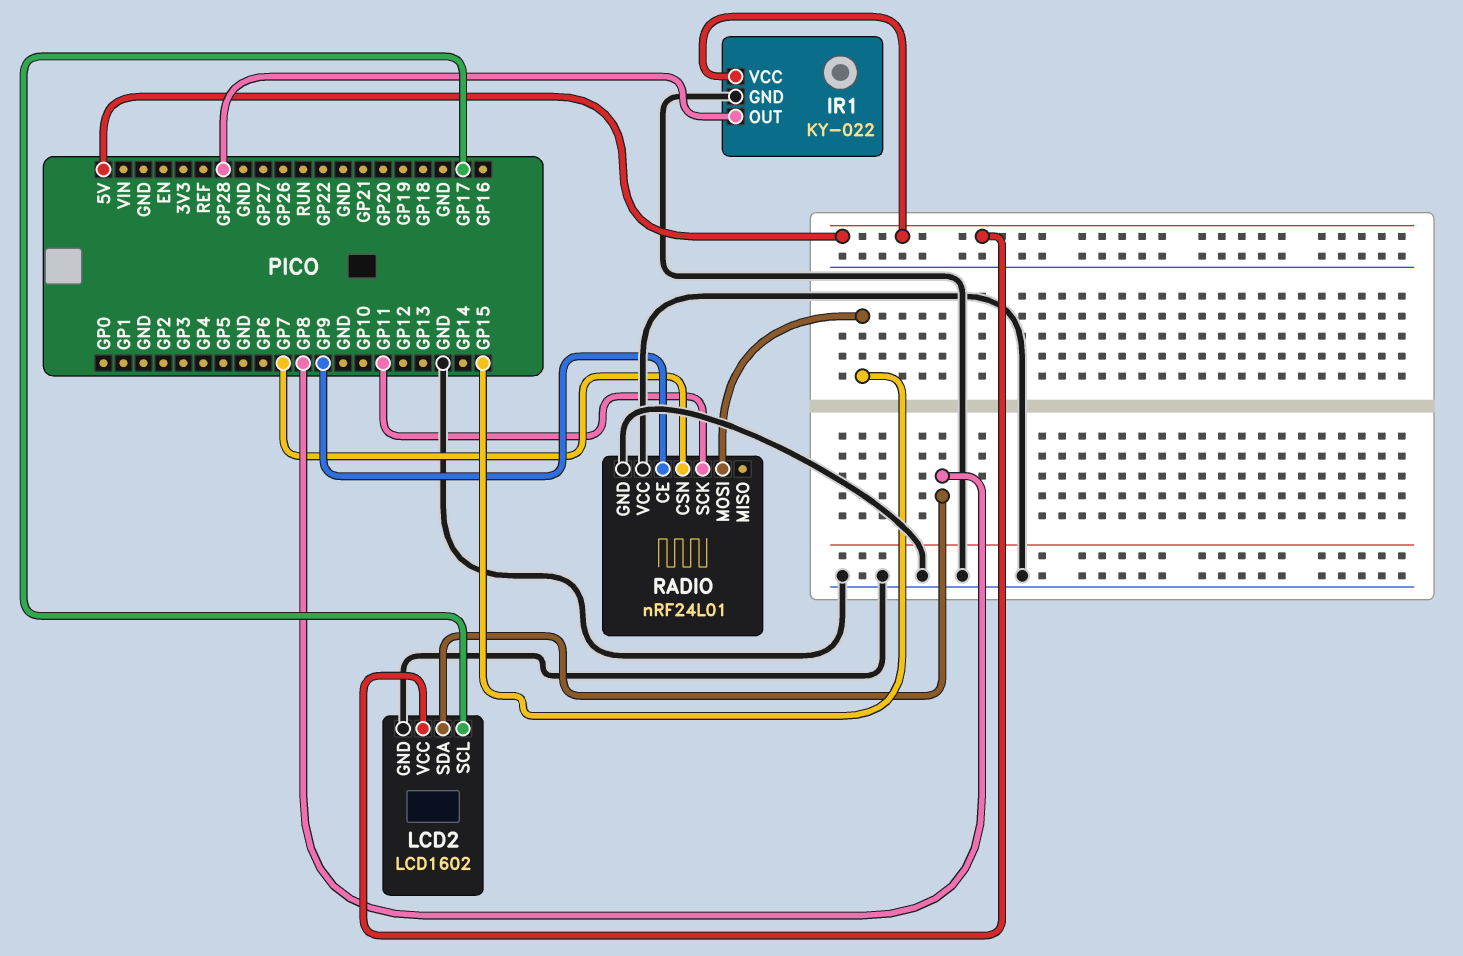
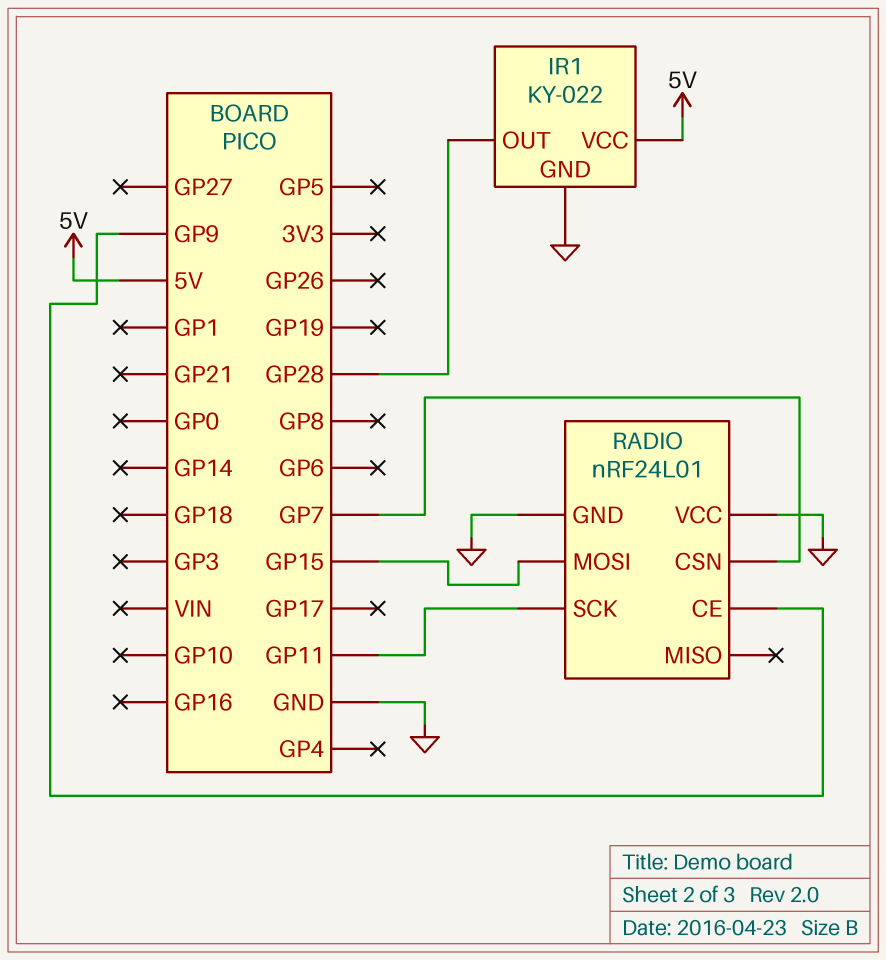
LCD2: LCD1602 -> none
LCD2 pin GND: GND -> none
LCD2 pin SCL: GP17 -> none
LCD2 pin SDA: GP8 -> none
LCD2 pin VCC: 5V -> none

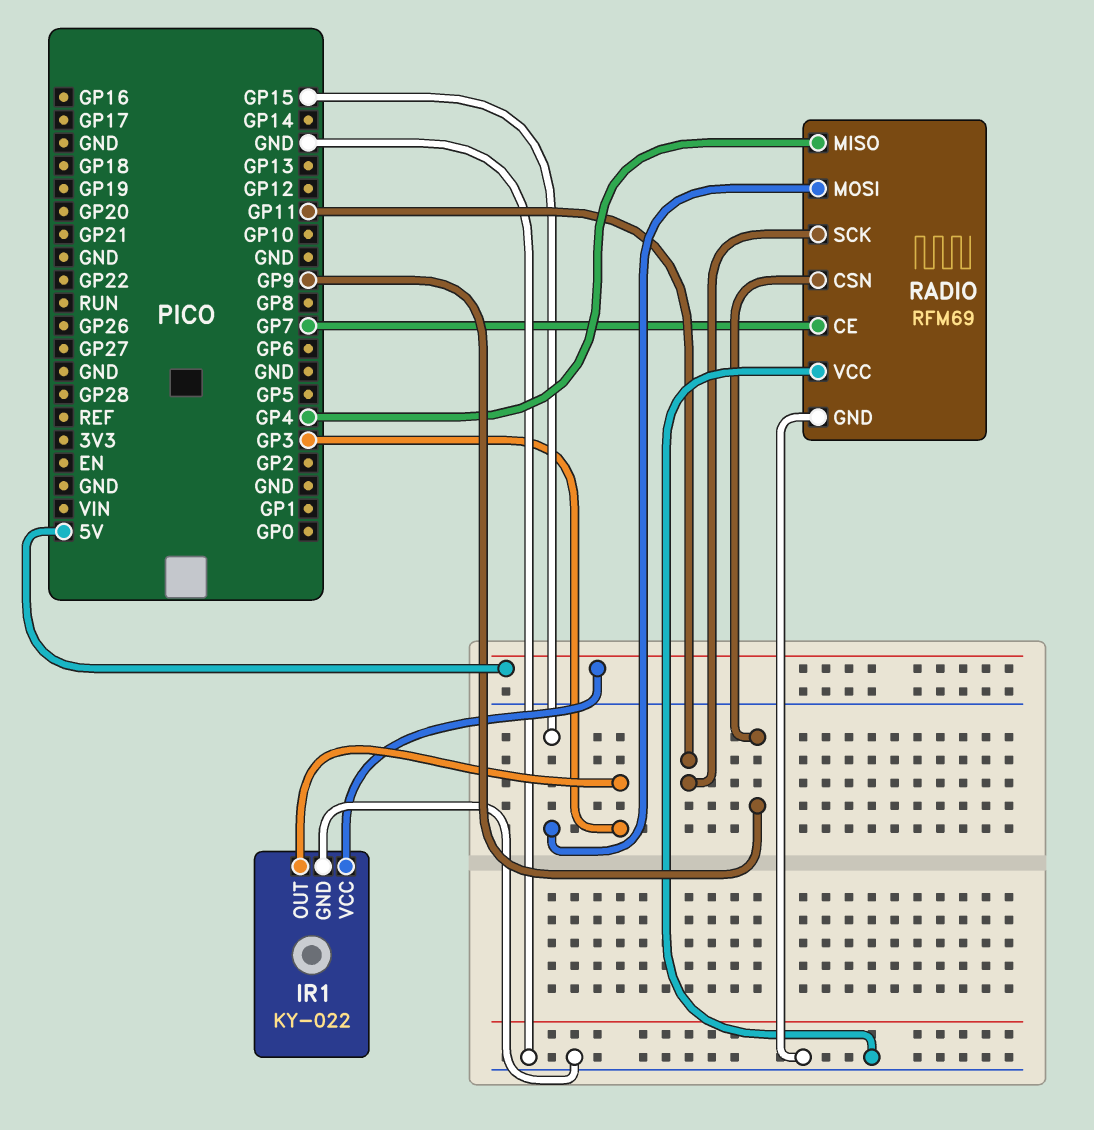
IR1 pin OUT: GP28 -> GP3
RADIO: nRF24L01 -> RFM69
RADIO pin CE: GP9 -> GP7
RADIO pin CSN: GP7 -> GP9
RADIO pin MISO: none -> GP4

